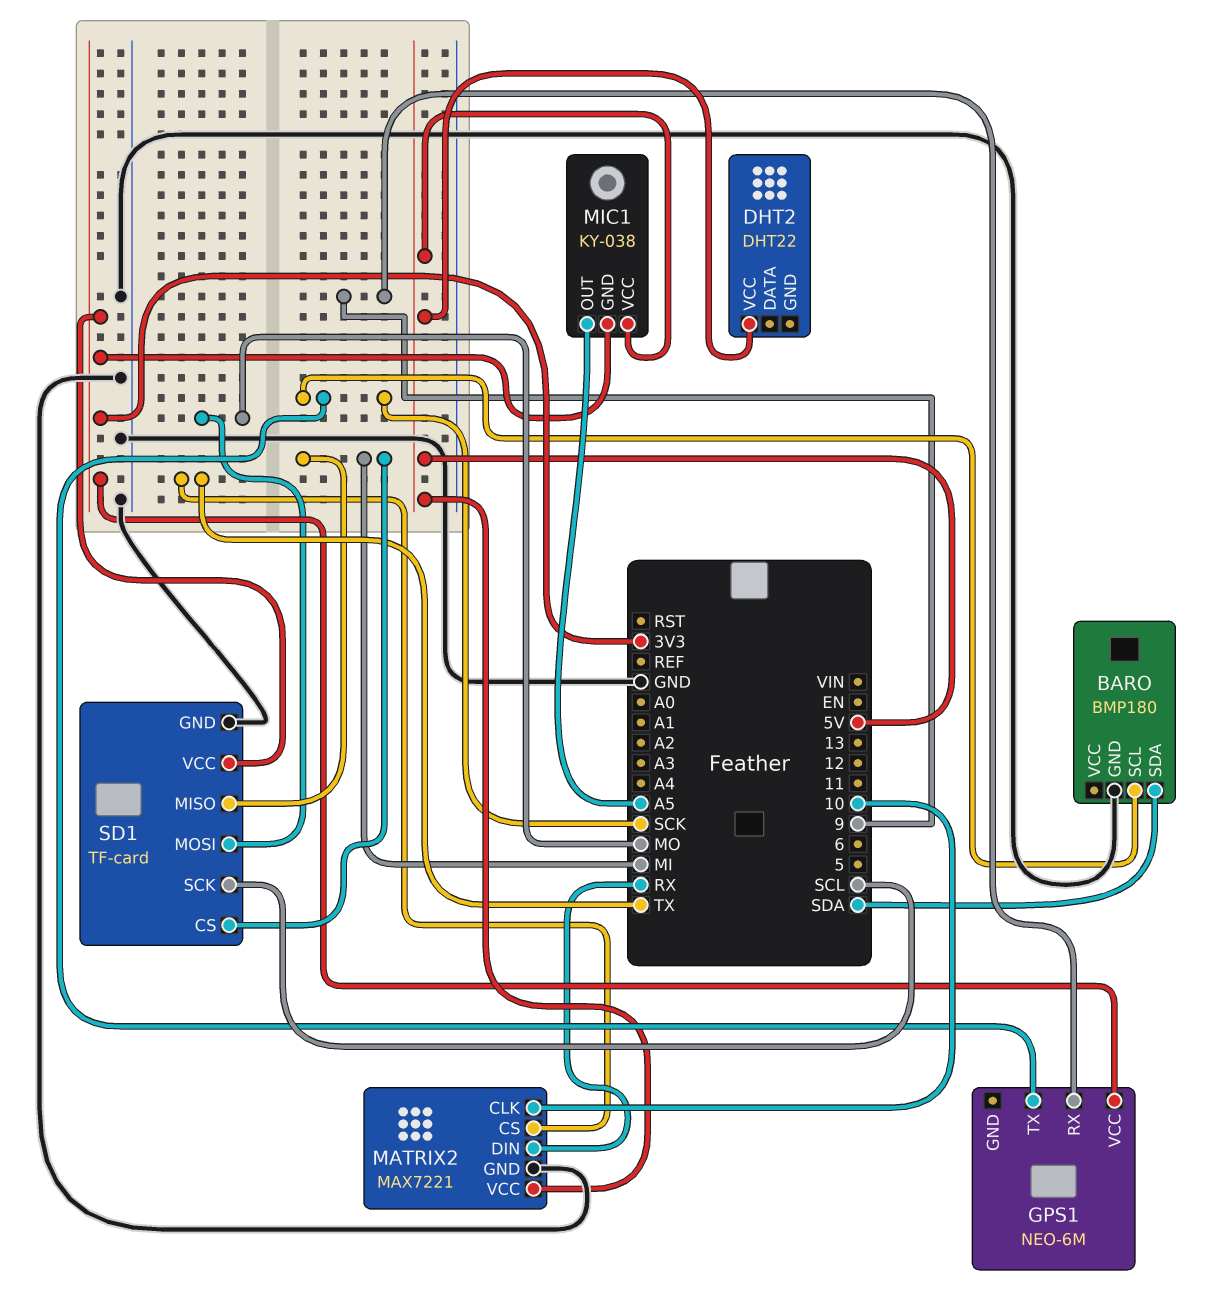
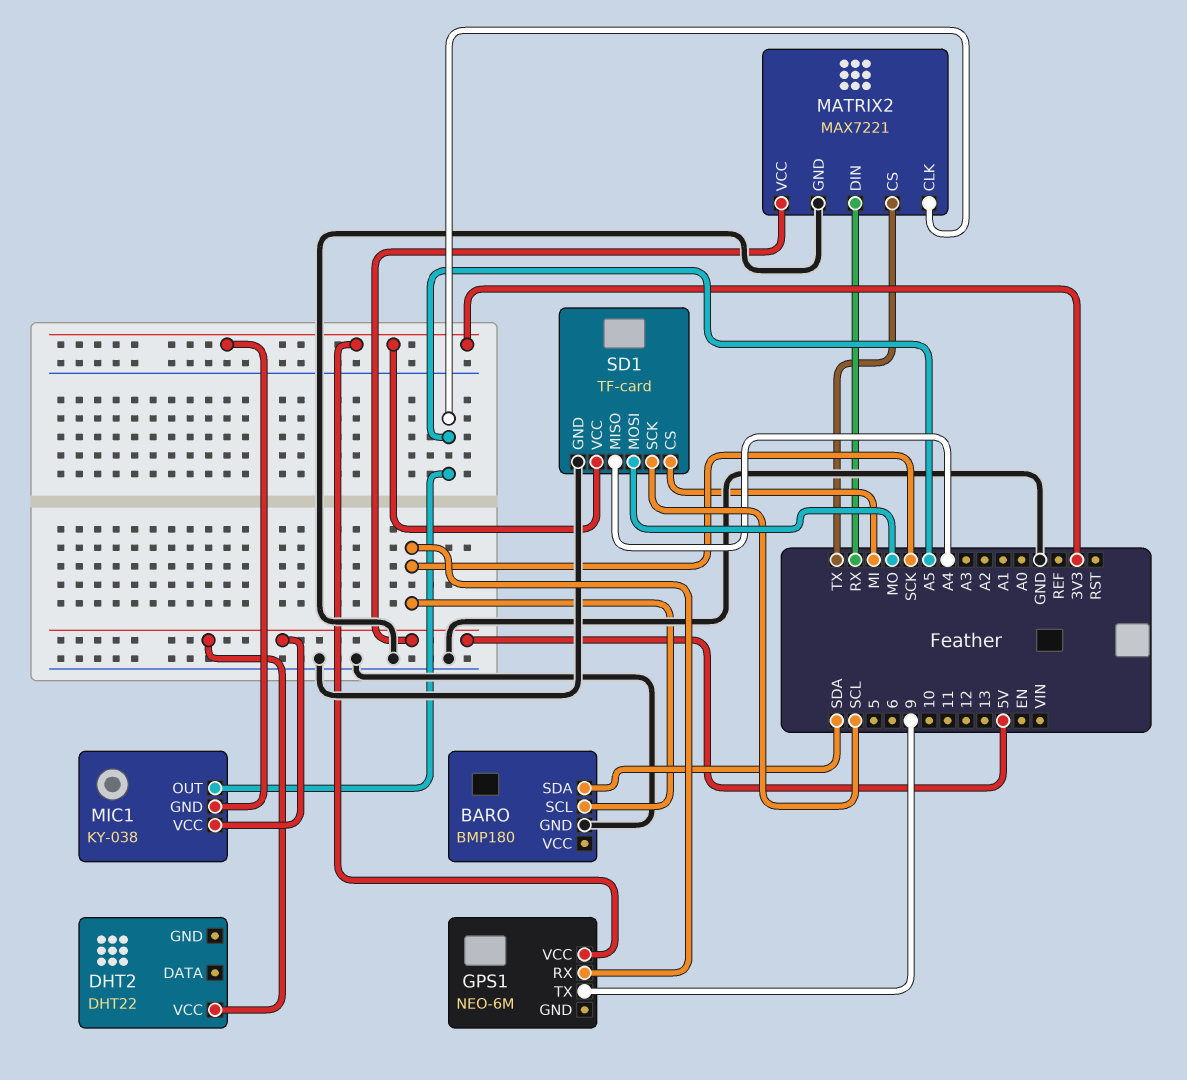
GPS1 pin RX: 9 -> SCK
GPS1 pin TX: SCK -> 9
MATRIX2 pin CLK: 10 -> A5
SD1 pin MISO: MI -> A4

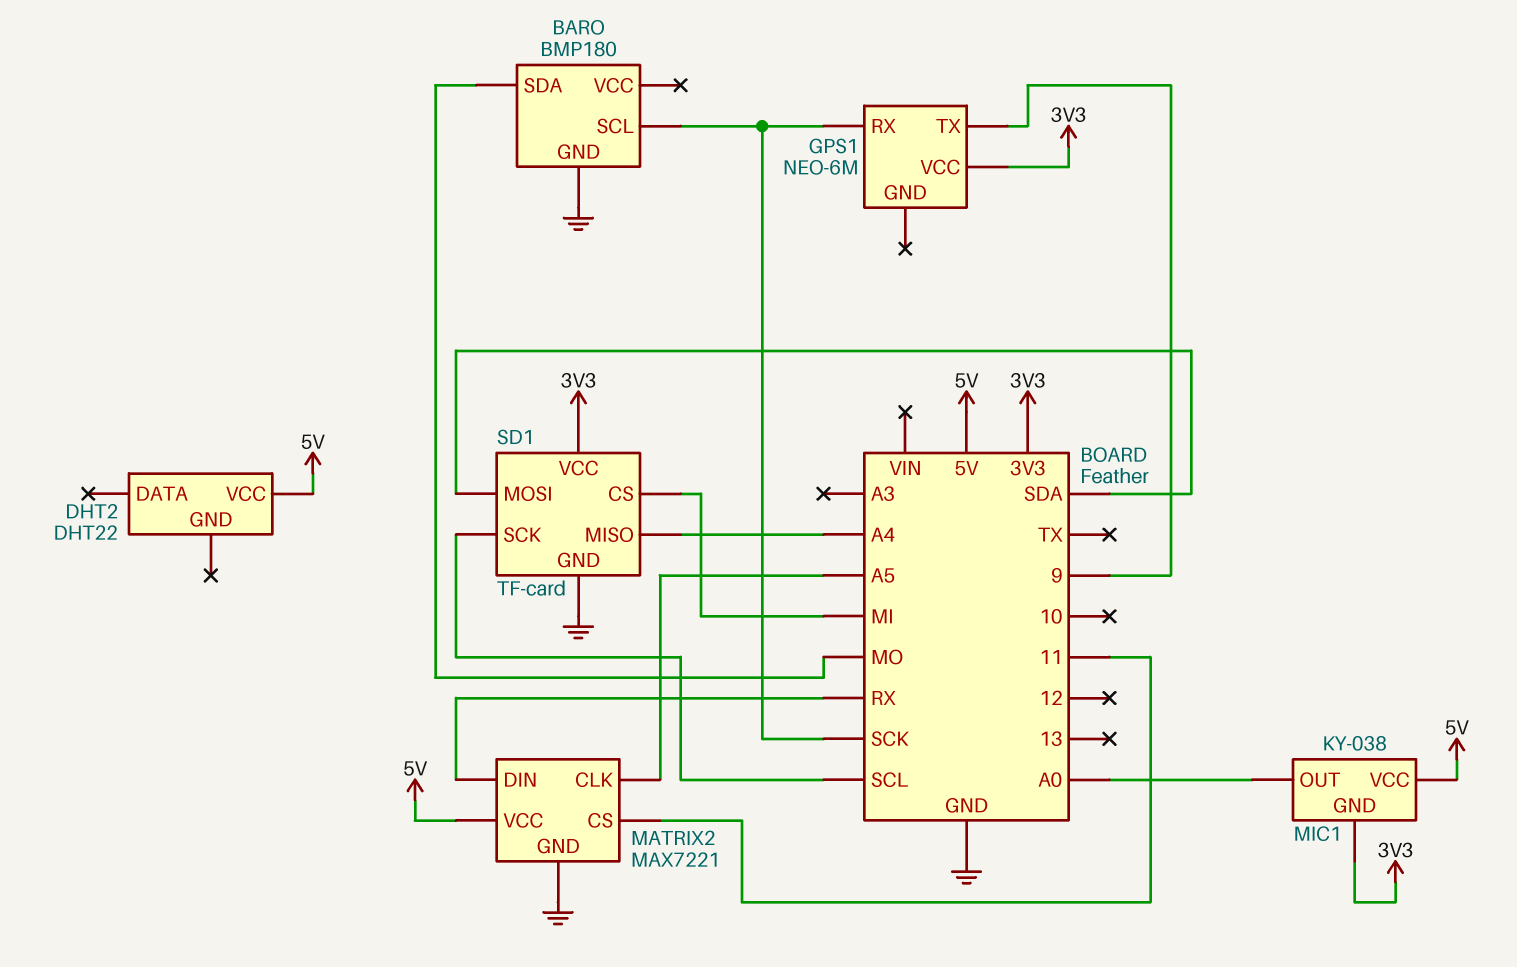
BARO pin SDA: SDA -> MO
MATRIX2 pin CS: TX -> 11
MIC1 pin OUT: A5 -> A0
SD1 pin MOSI: MO -> SDA

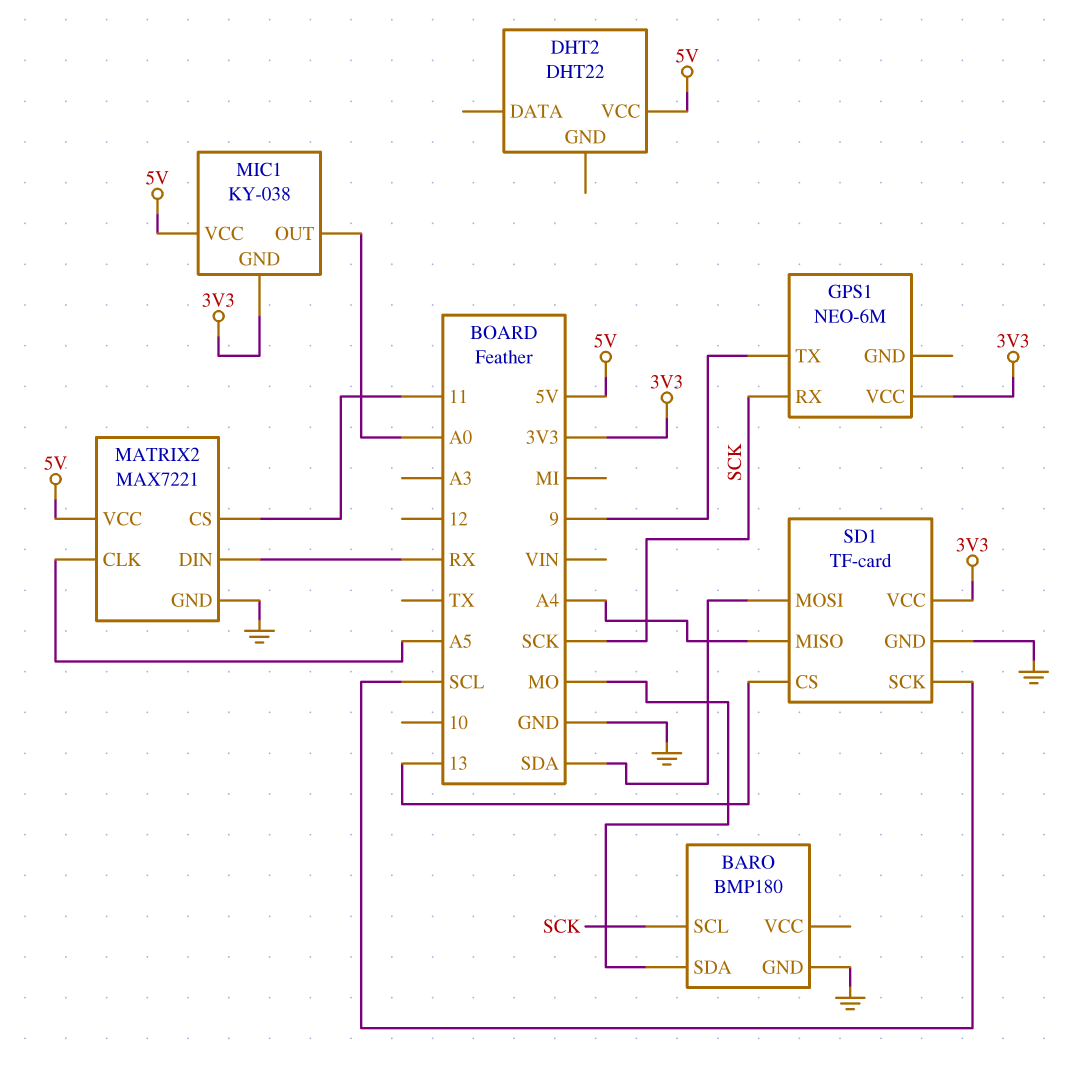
SD1 pin CS: MI -> 13

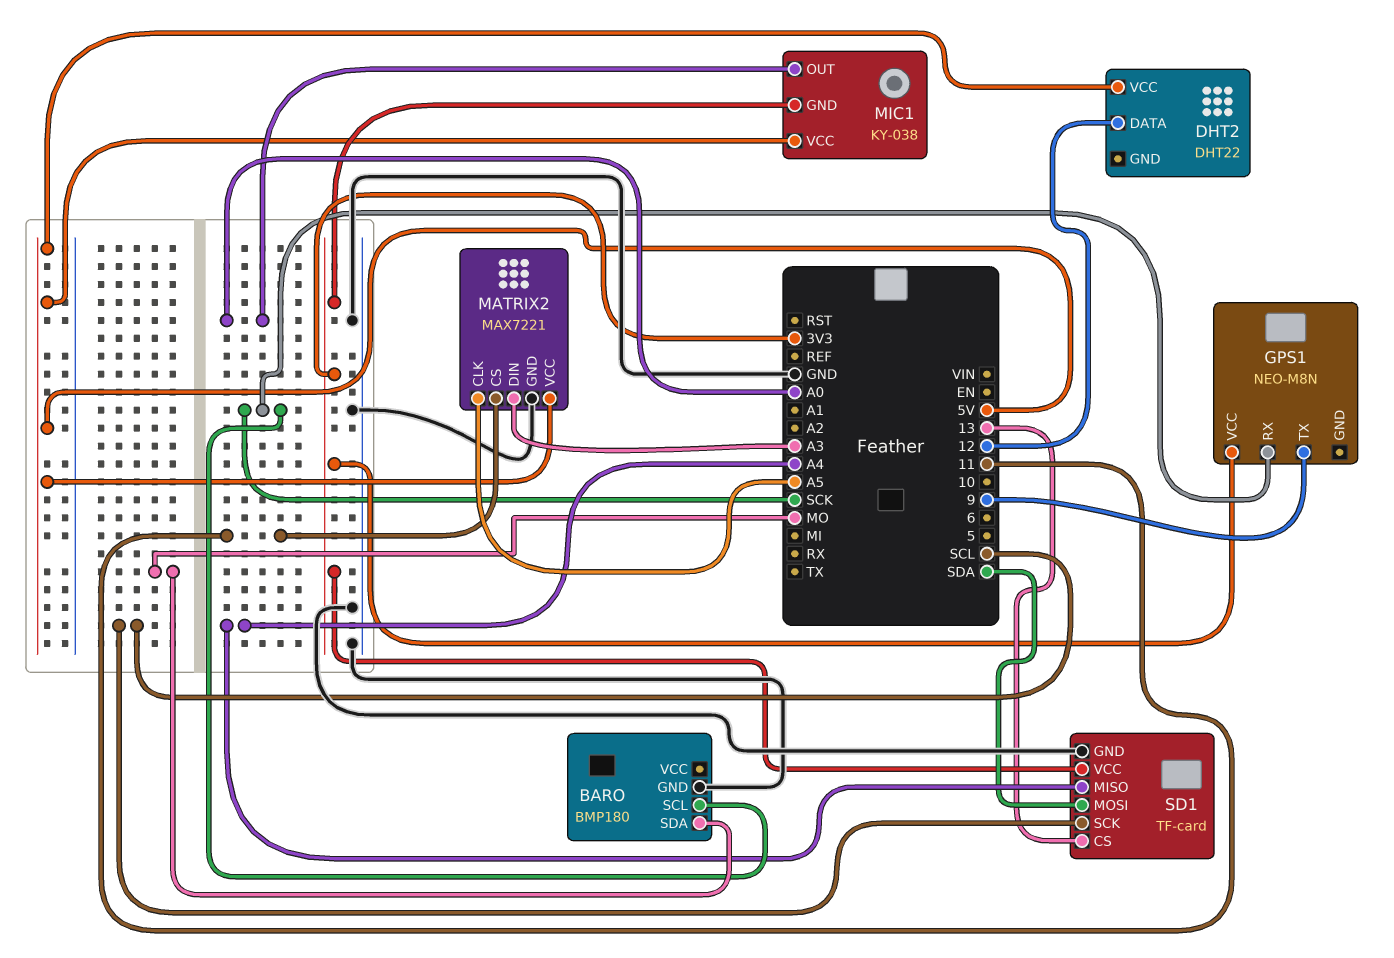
DHT2 pin DATA: none -> 12
GPS1: NEO-6M -> NEO-M8N
MATRIX2 pin DIN: RX -> A3

